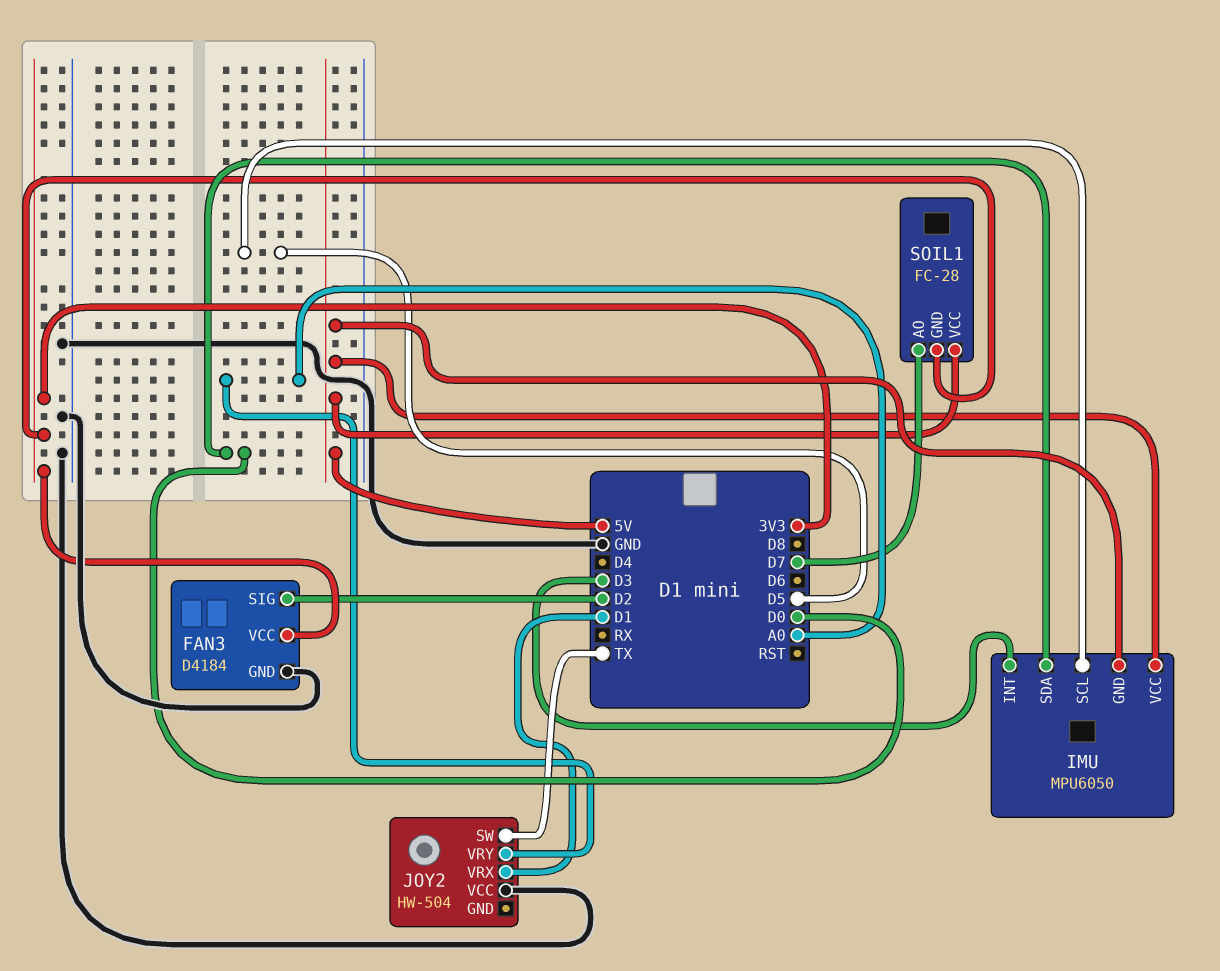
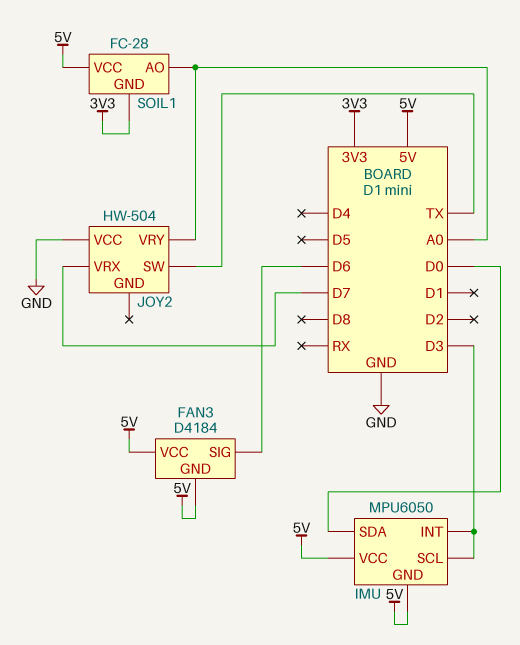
FAN3 pin GND: GND -> 5V
FAN3 pin SIG: D2 -> D6
FAN3 pin VCC: 3V3 -> 5V
IMU pin SCL: D5 -> D3
JOY2 pin VRX: D1 -> D7
SOIL1 pin AO: D7 -> A0

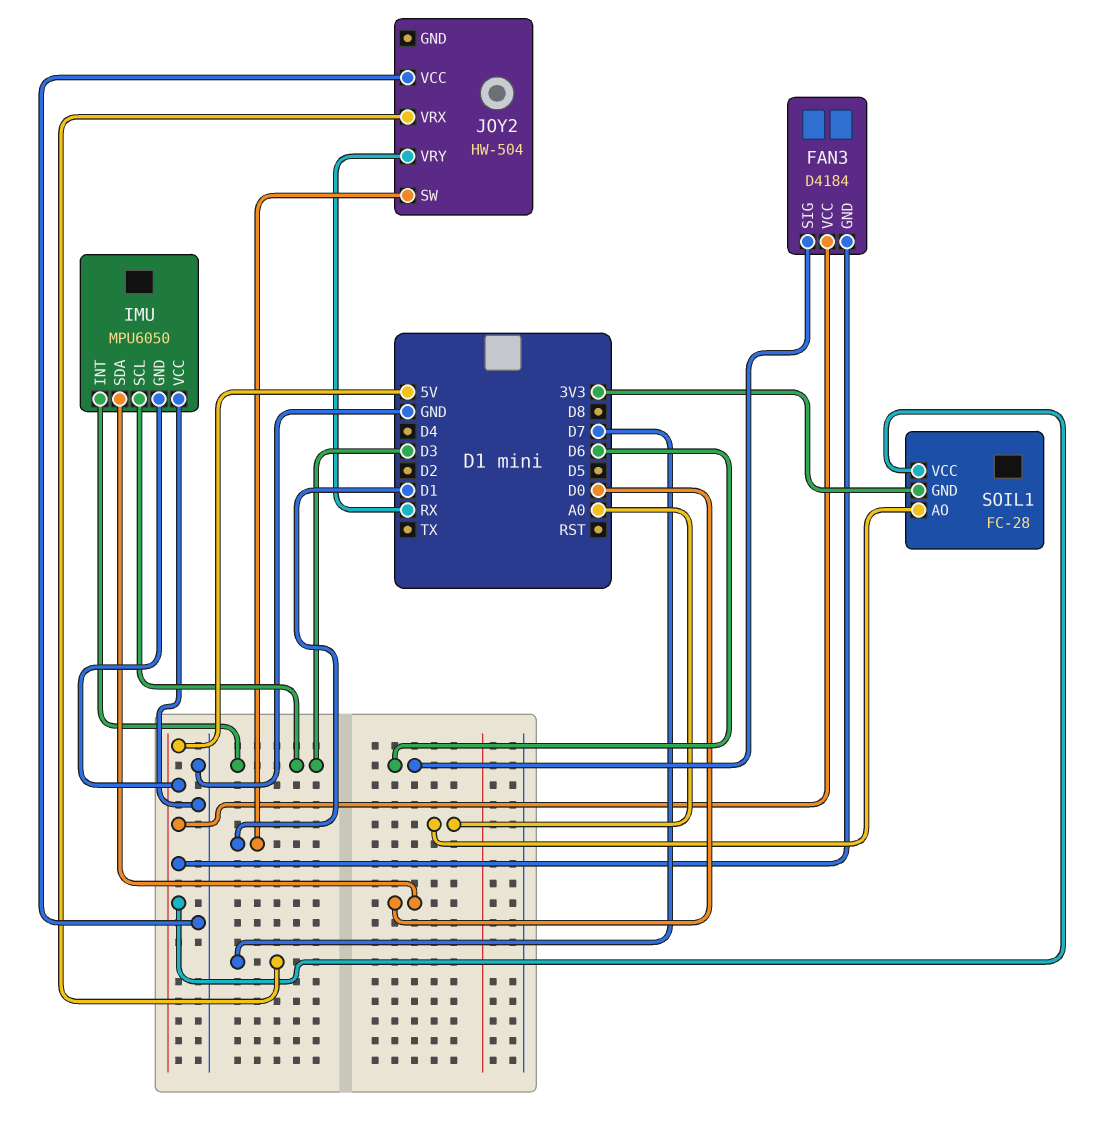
IMU pin VCC: 5V -> GND
JOY2 pin SW: TX -> D1
JOY2 pin VRY: A0 -> RX

